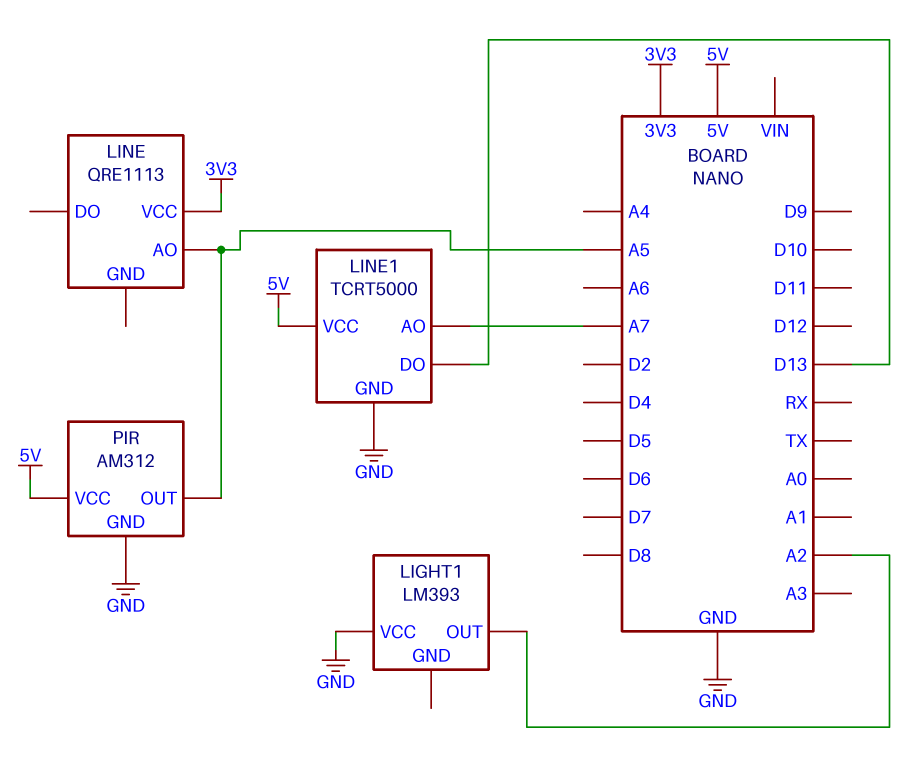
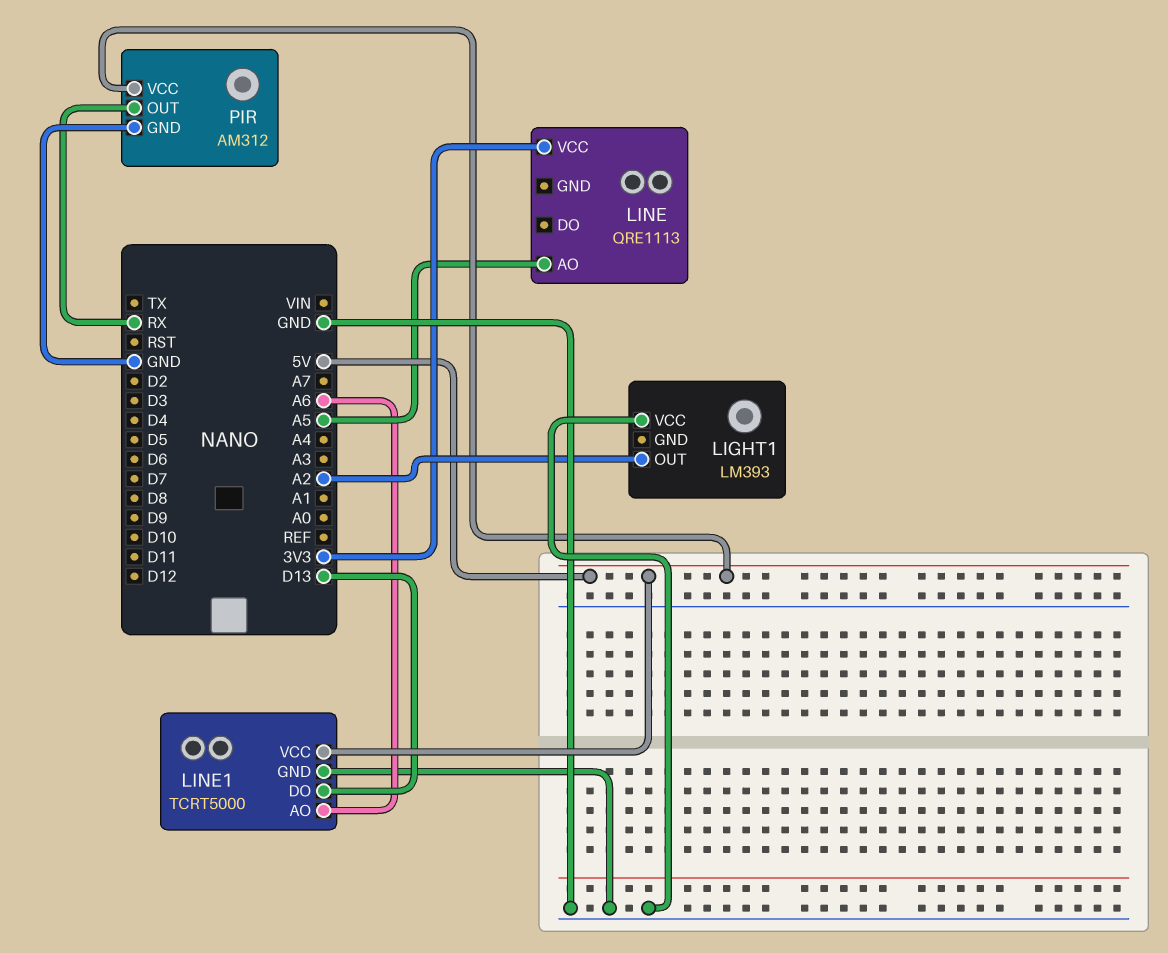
LINE1 pin AO: A7 -> A6
PIR pin OUT: A5 -> RX

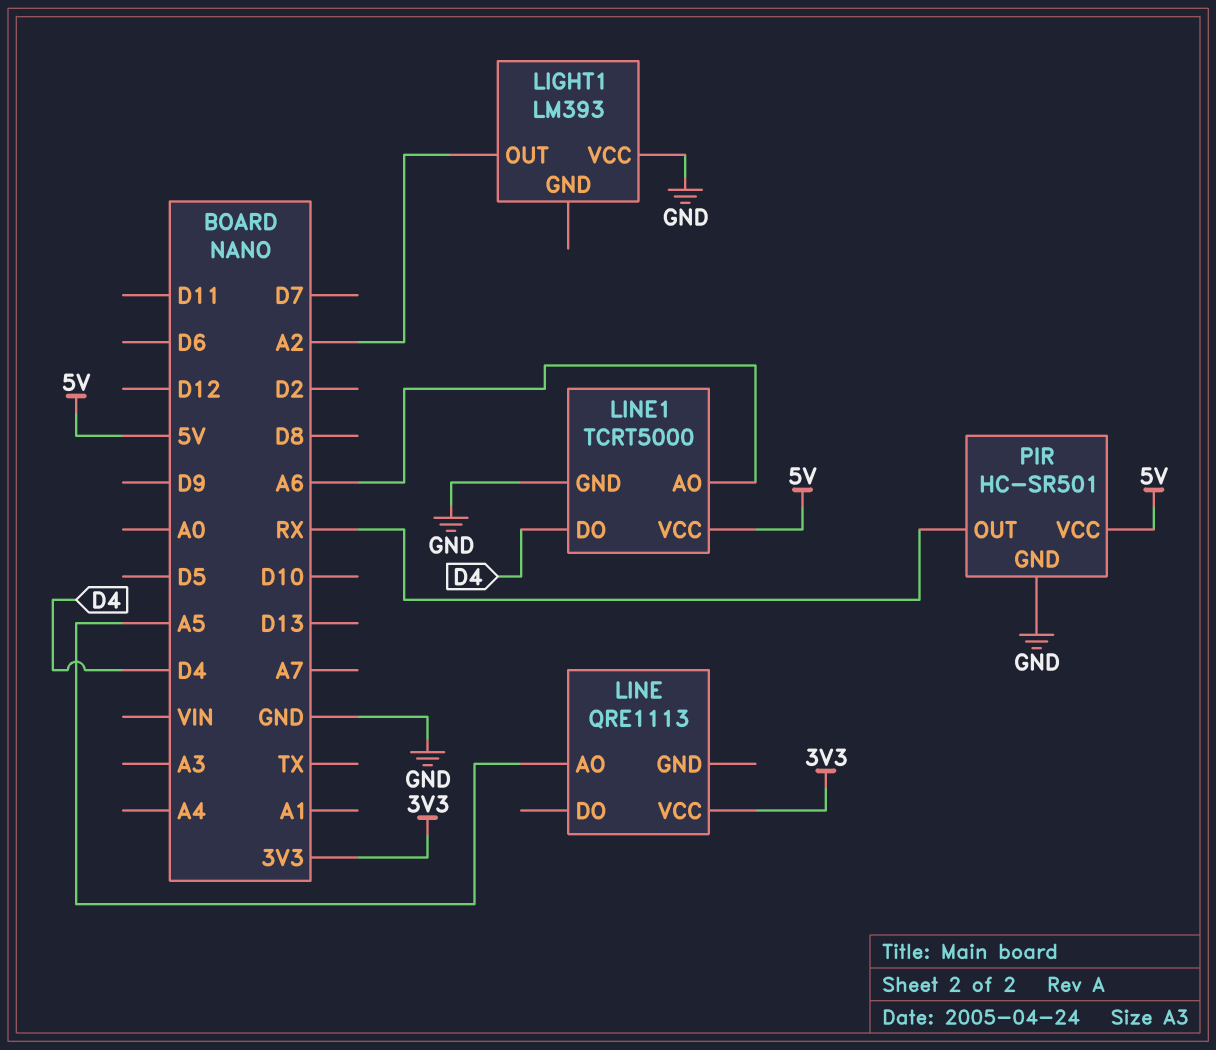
LINE1 pin DO: D13 -> D4
PIR: AM312 -> HC-SR501

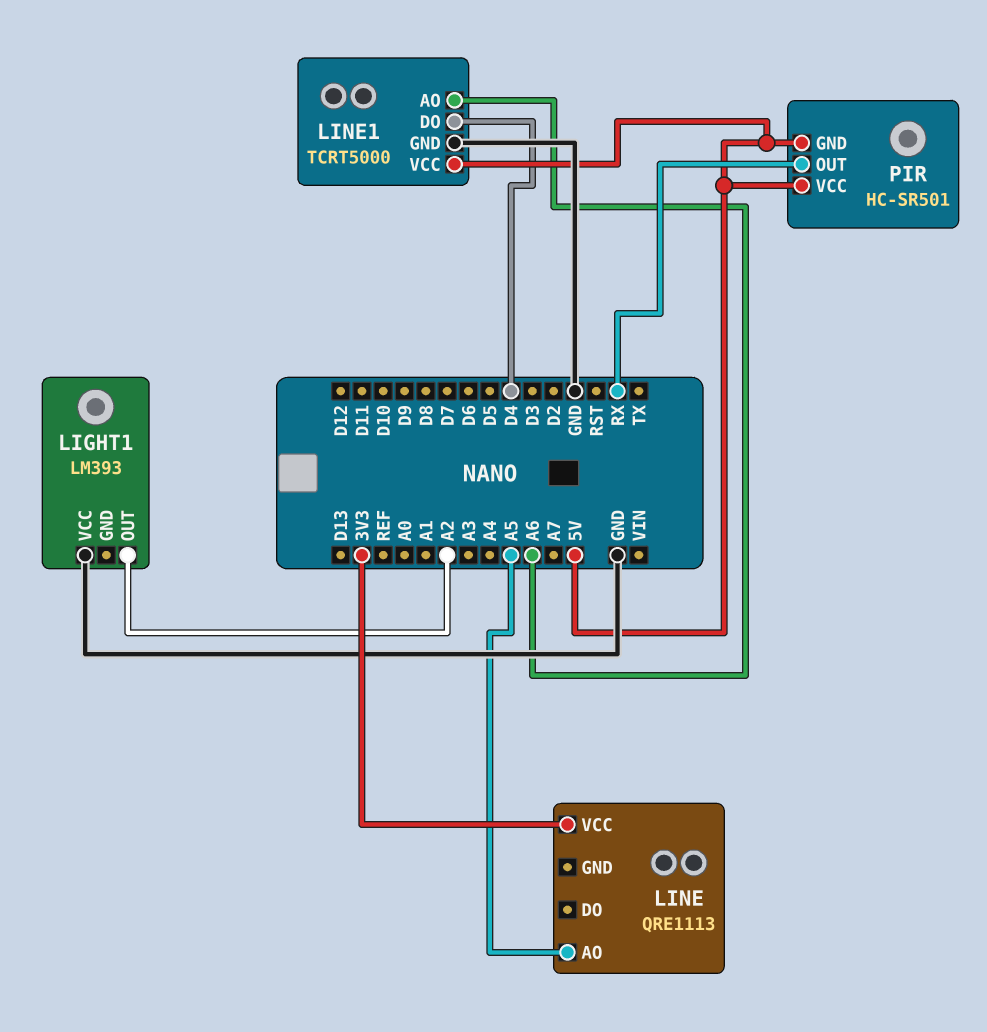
PIR pin GND: GND -> 5V

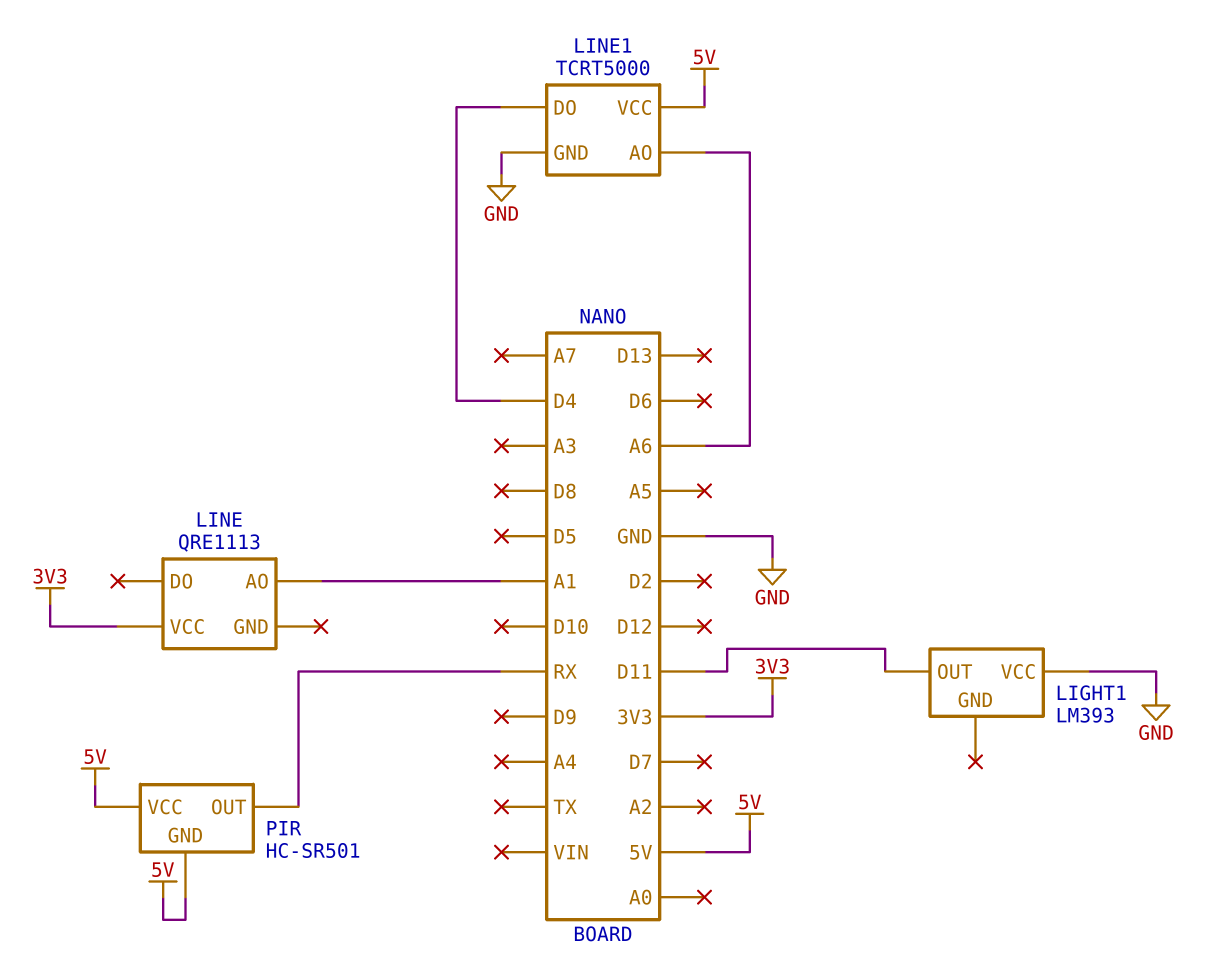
LIGHT1 pin OUT: A2 -> D11
LINE pin AO: A5 -> A1

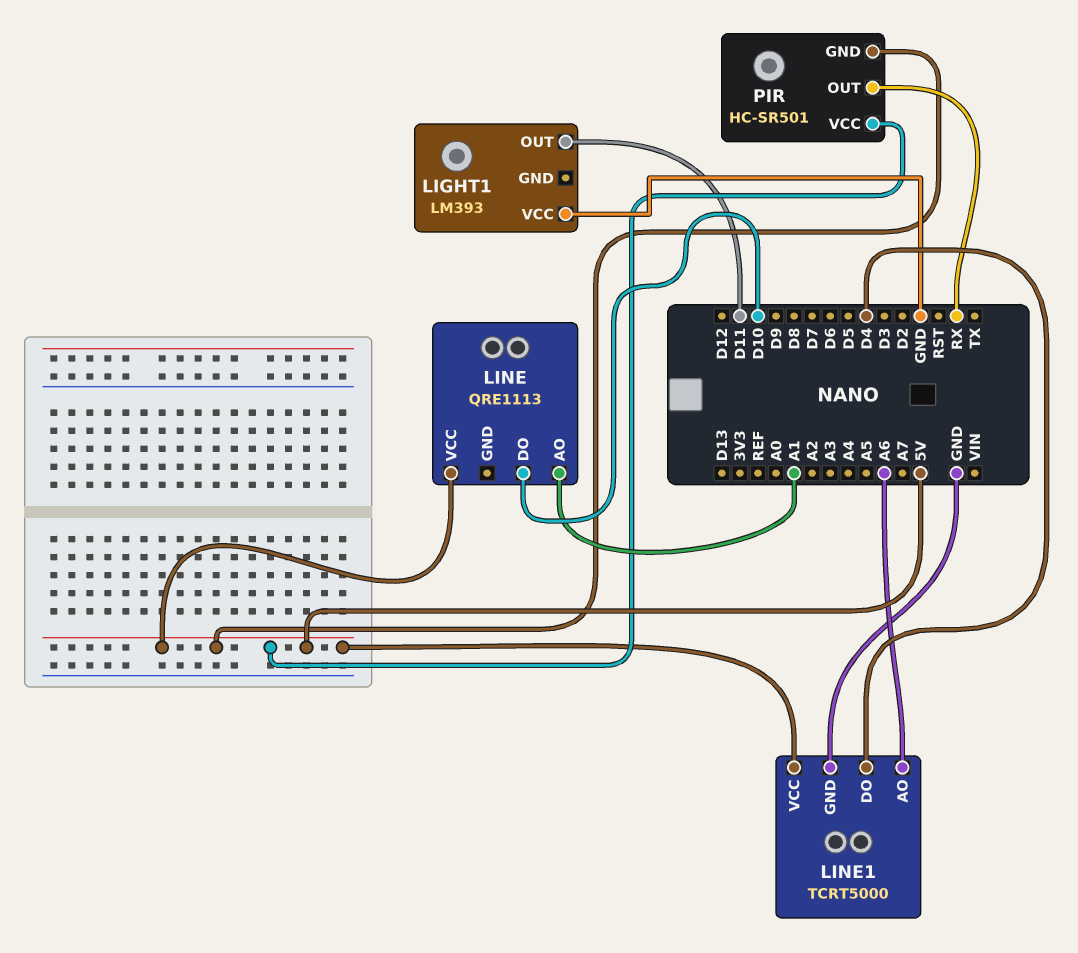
LINE pin DO: none -> D10
LINE pin VCC: 3V3 -> 5V

